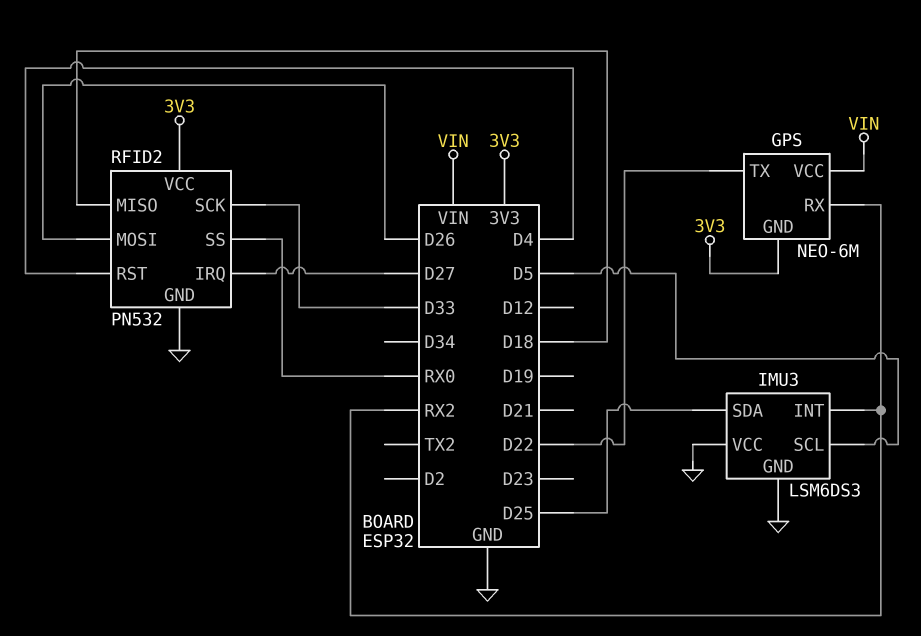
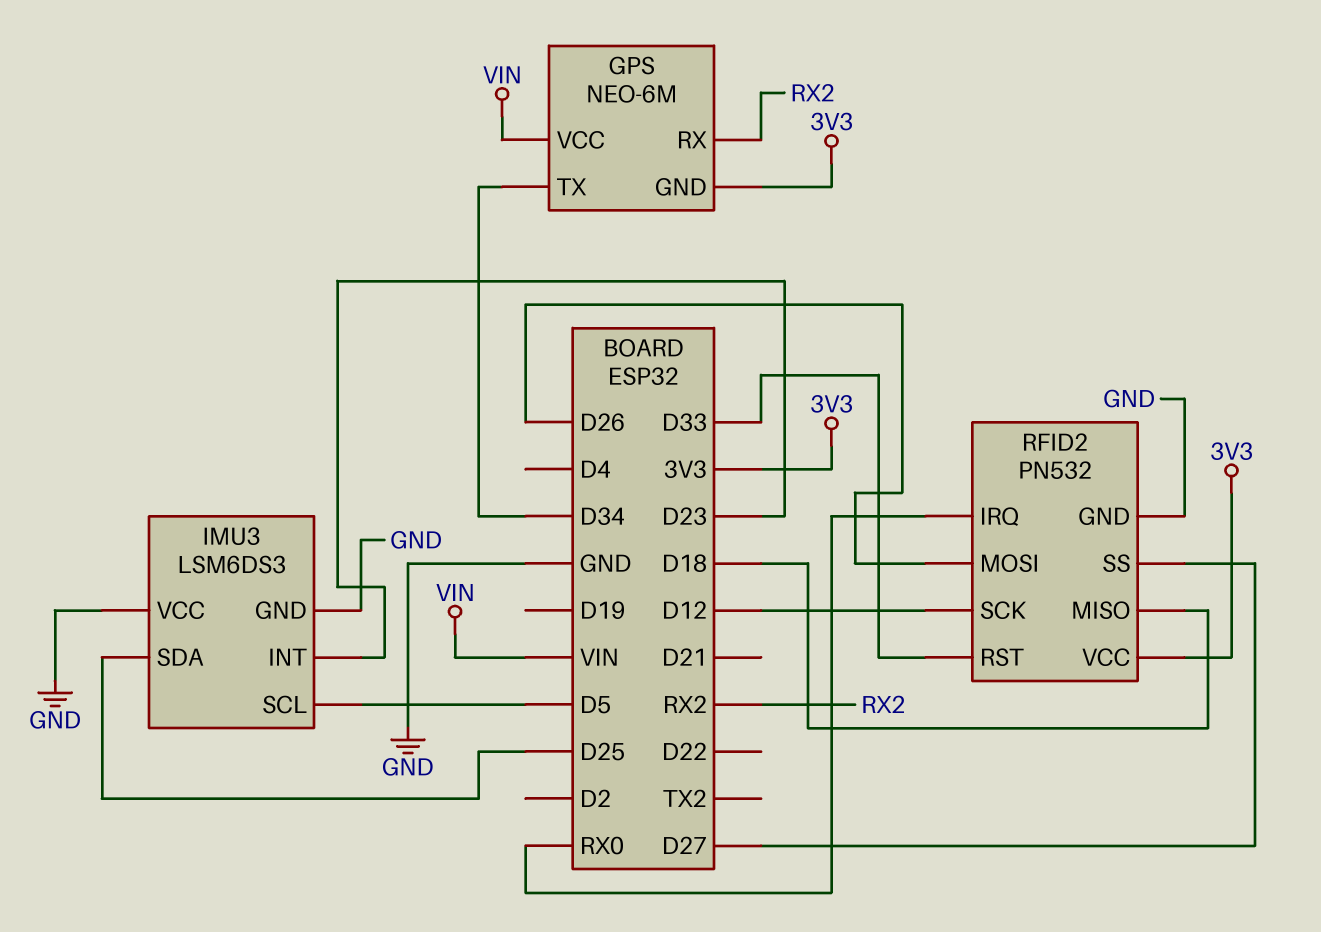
GPS pin TX: D22 -> D34
IMU3 pin INT: RX2 -> D23
RFID2 pin IRQ: D27 -> RX0
RFID2 pin RST: D4 -> D33
RFID2 pin SCK: D33 -> D12
RFID2 pin SS: RX0 -> D27

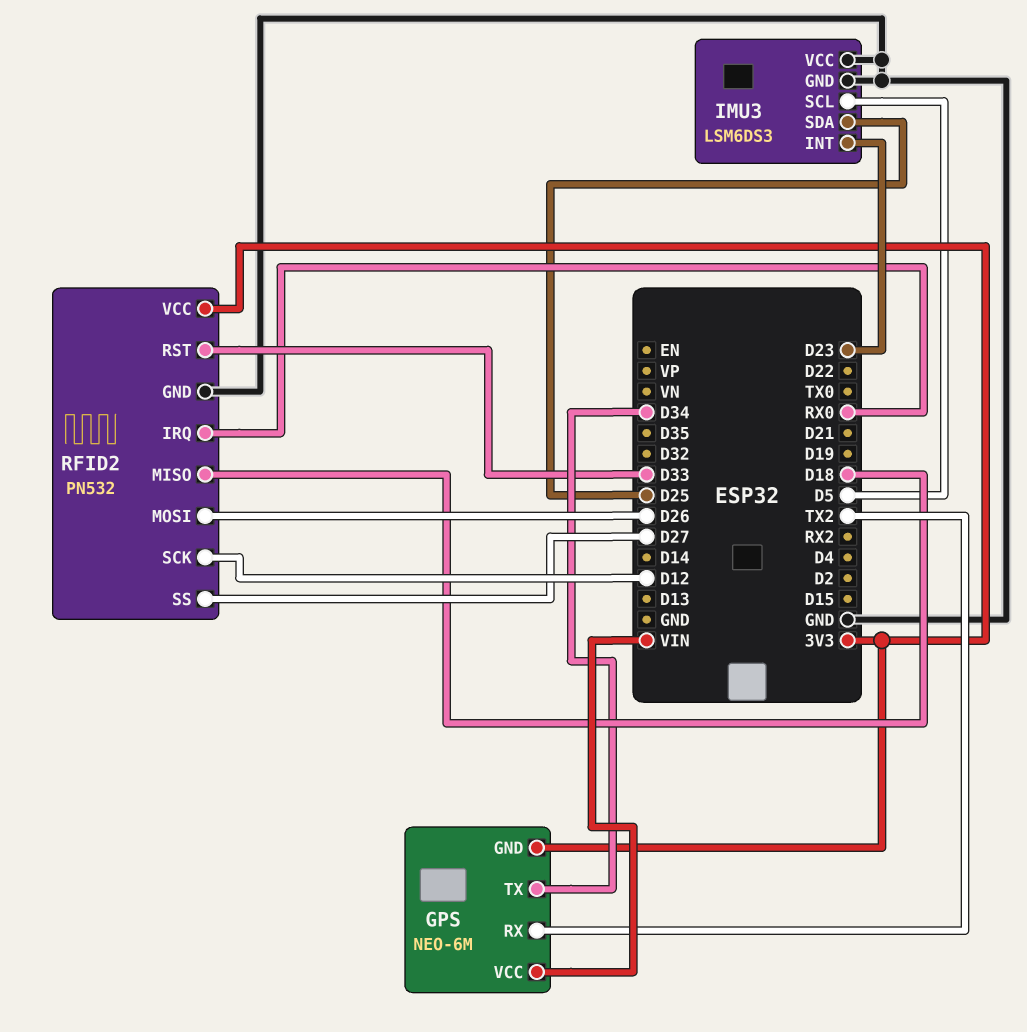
GPS pin RX: RX2 -> TX2

